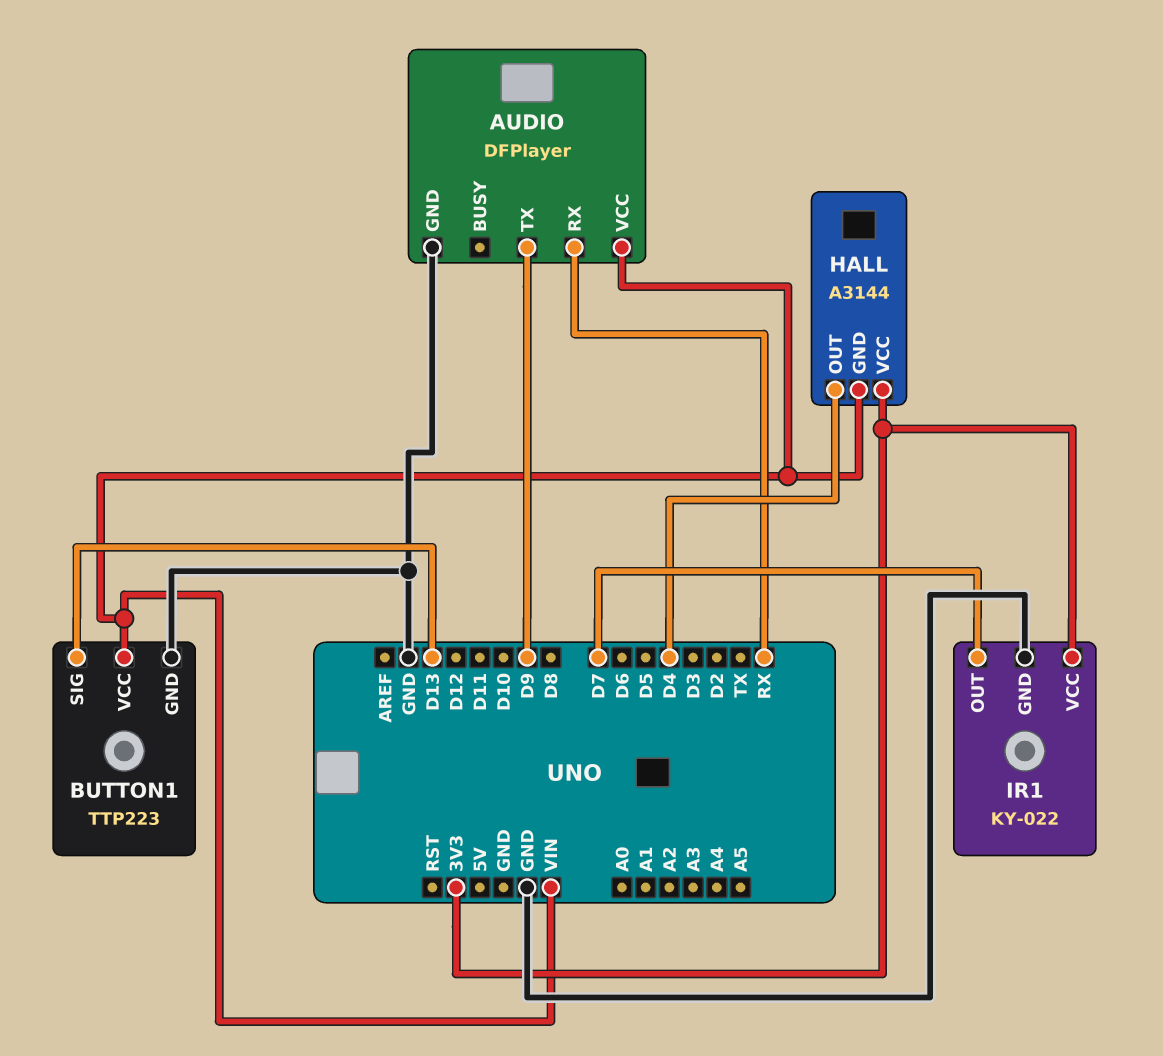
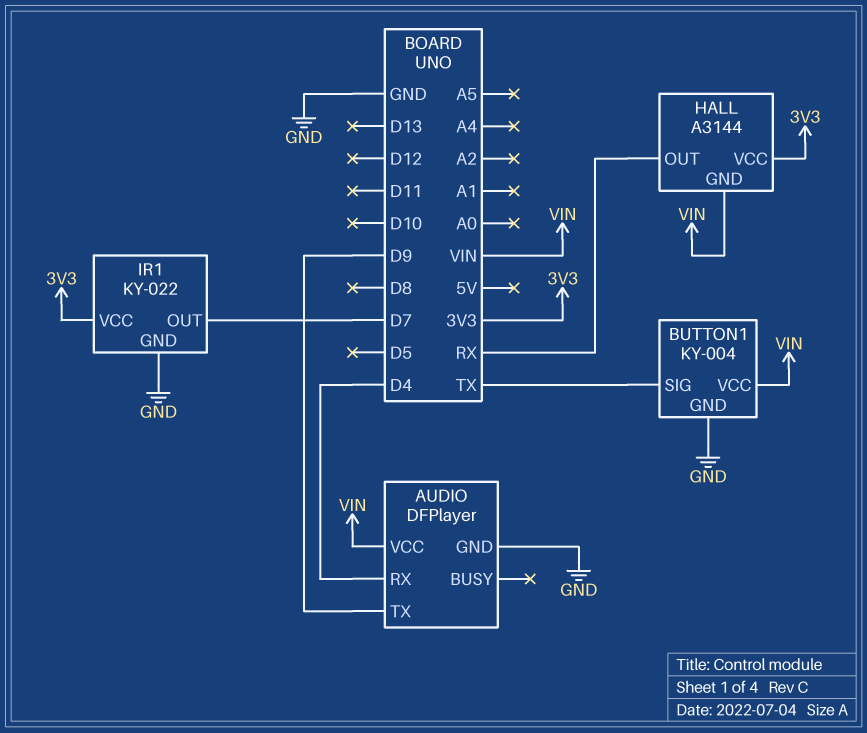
AUDIO pin RX: RX -> D4
BUTTON1: TTP223 -> KY-004
BUTTON1 pin SIG: D13 -> TX
HALL pin OUT: D4 -> RX

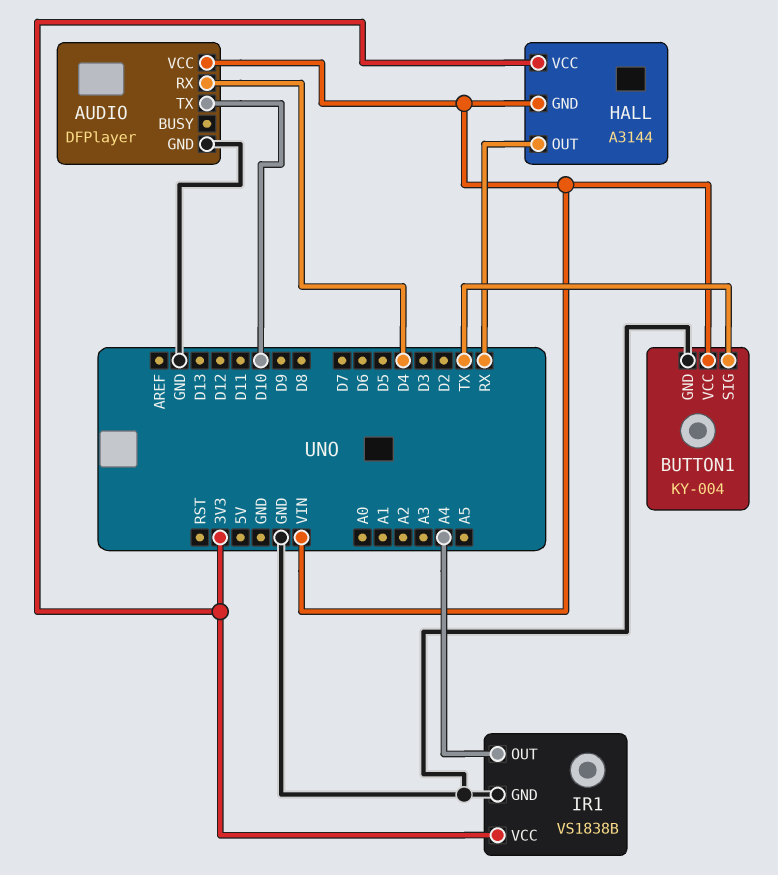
AUDIO pin TX: D9 -> D10
IR1: KY-022 -> VS1838B
IR1 pin OUT: D7 -> A4

